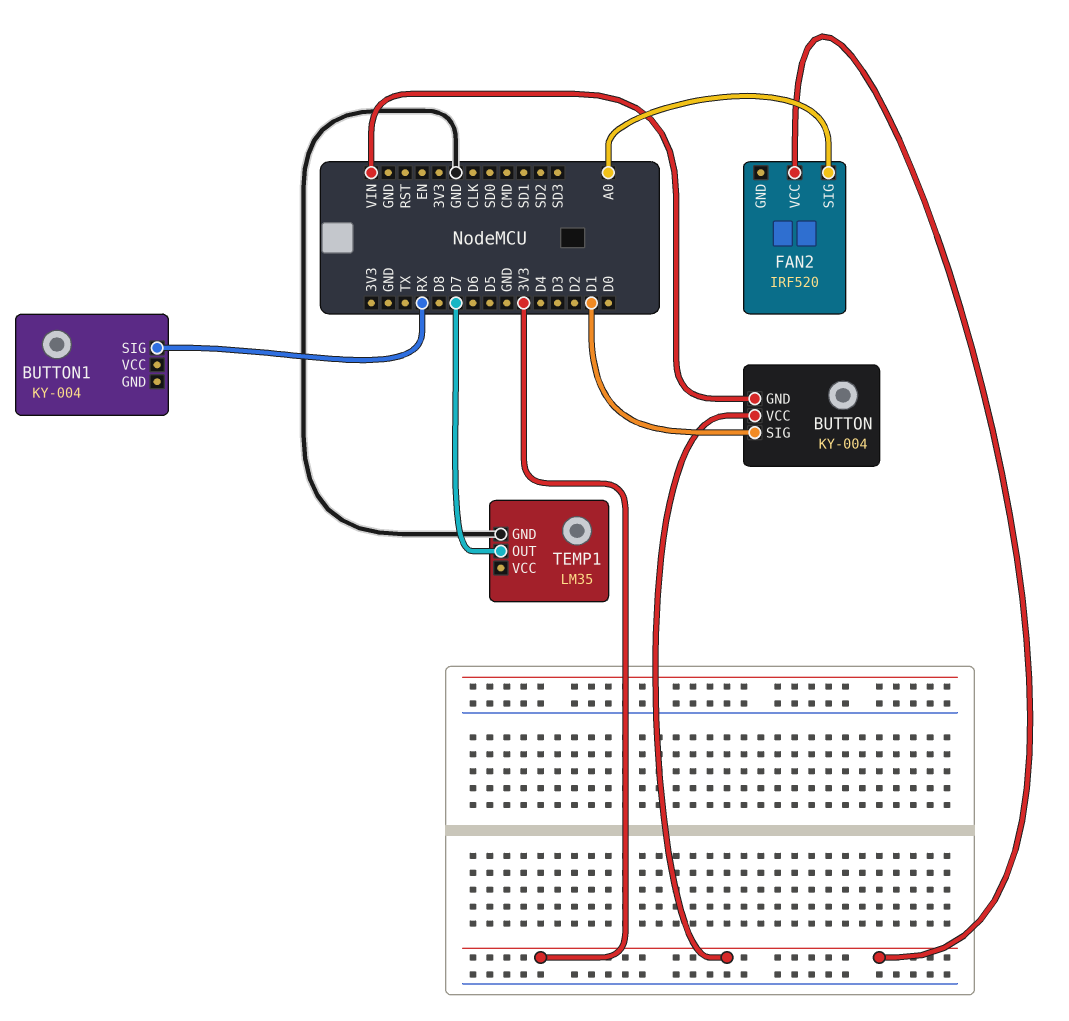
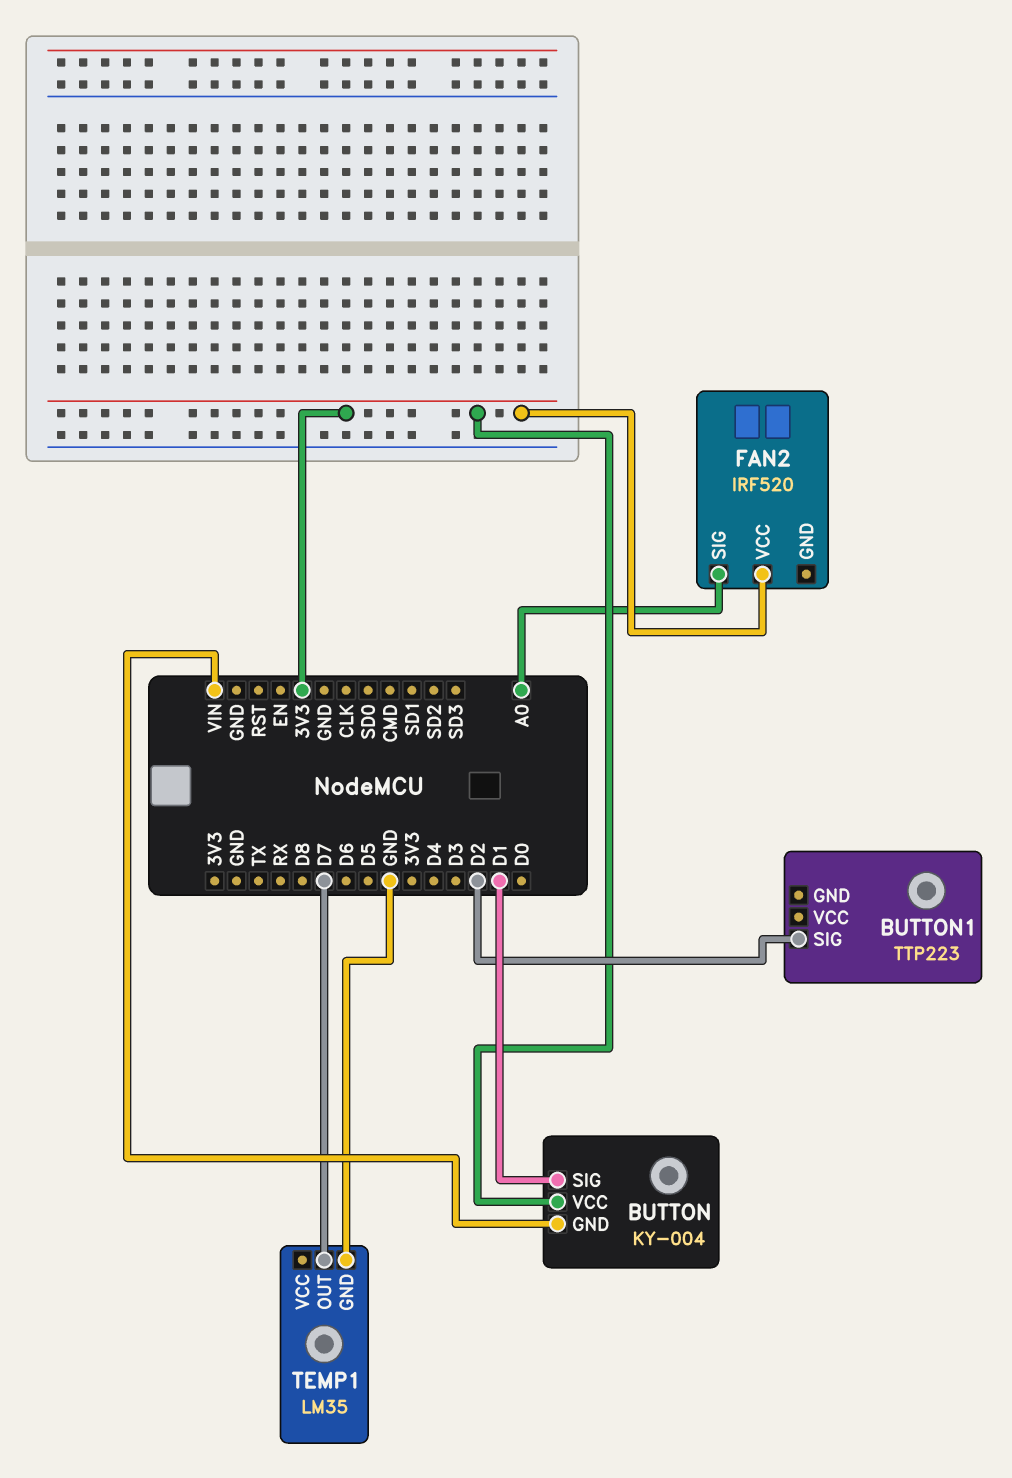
BUTTON1: KY-004 -> TTP223
BUTTON1 pin SIG: RX -> D2

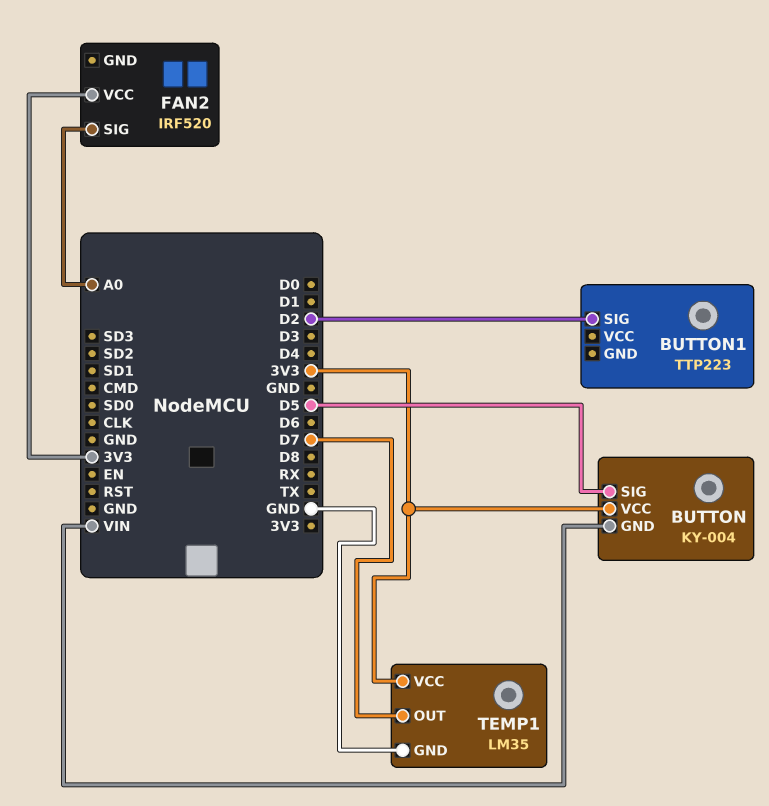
BUTTON pin SIG: D1 -> D5
TEMP1 pin VCC: none -> 3V3

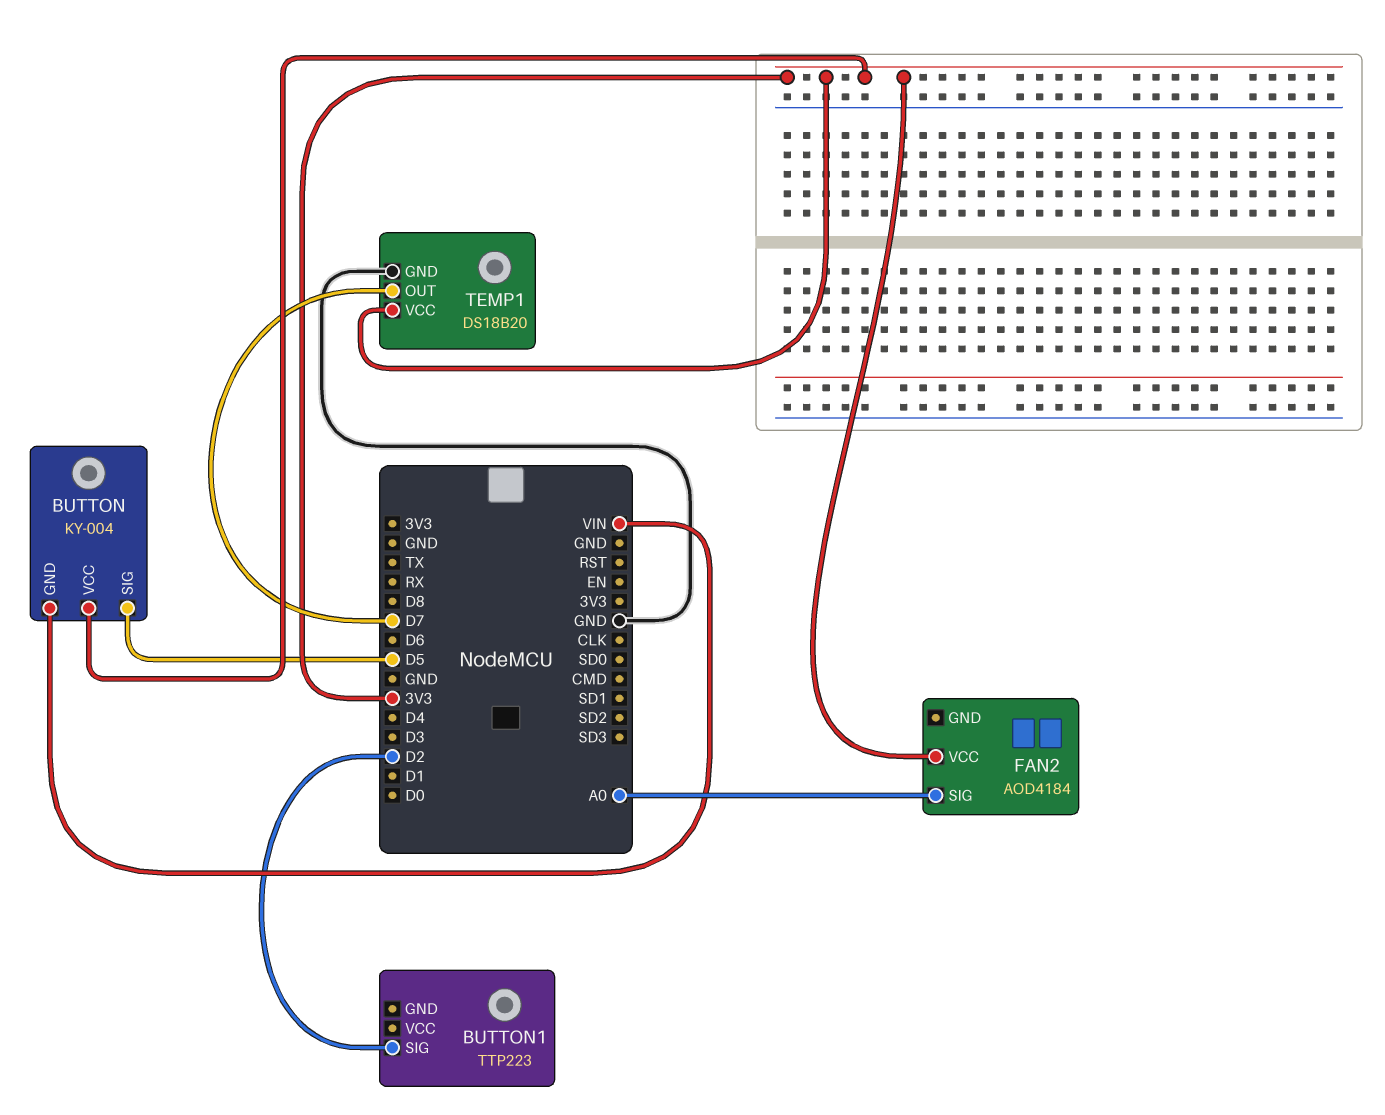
FAN2: IRF520 -> AOD4184
TEMP1: LM35 -> DS18B20

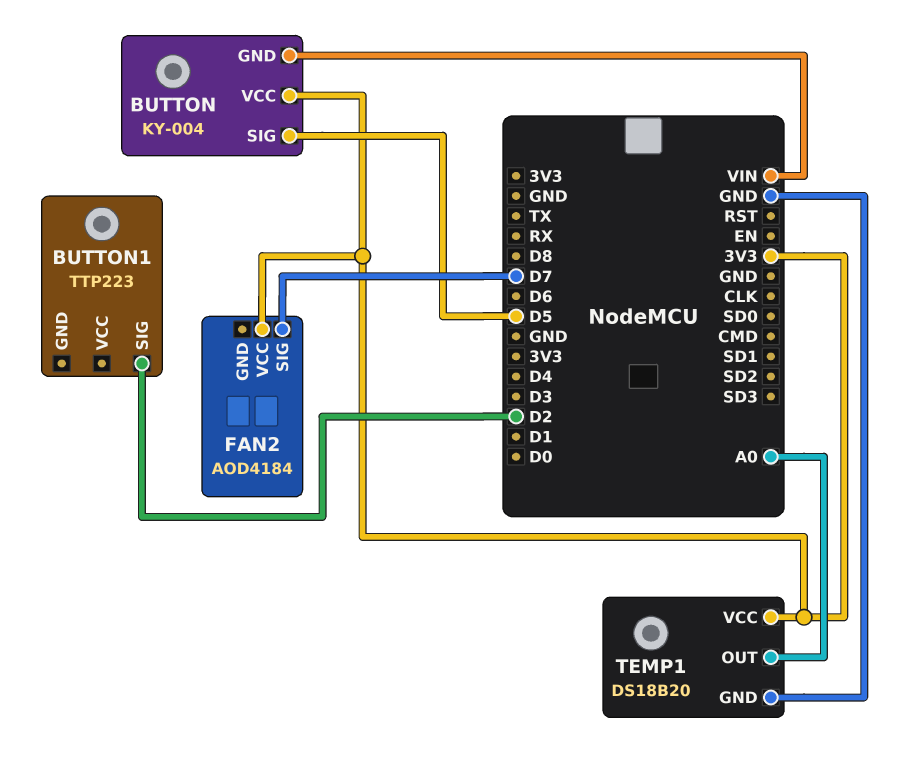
FAN2 pin SIG: A0 -> D7
TEMP1 pin OUT: D7 -> A0

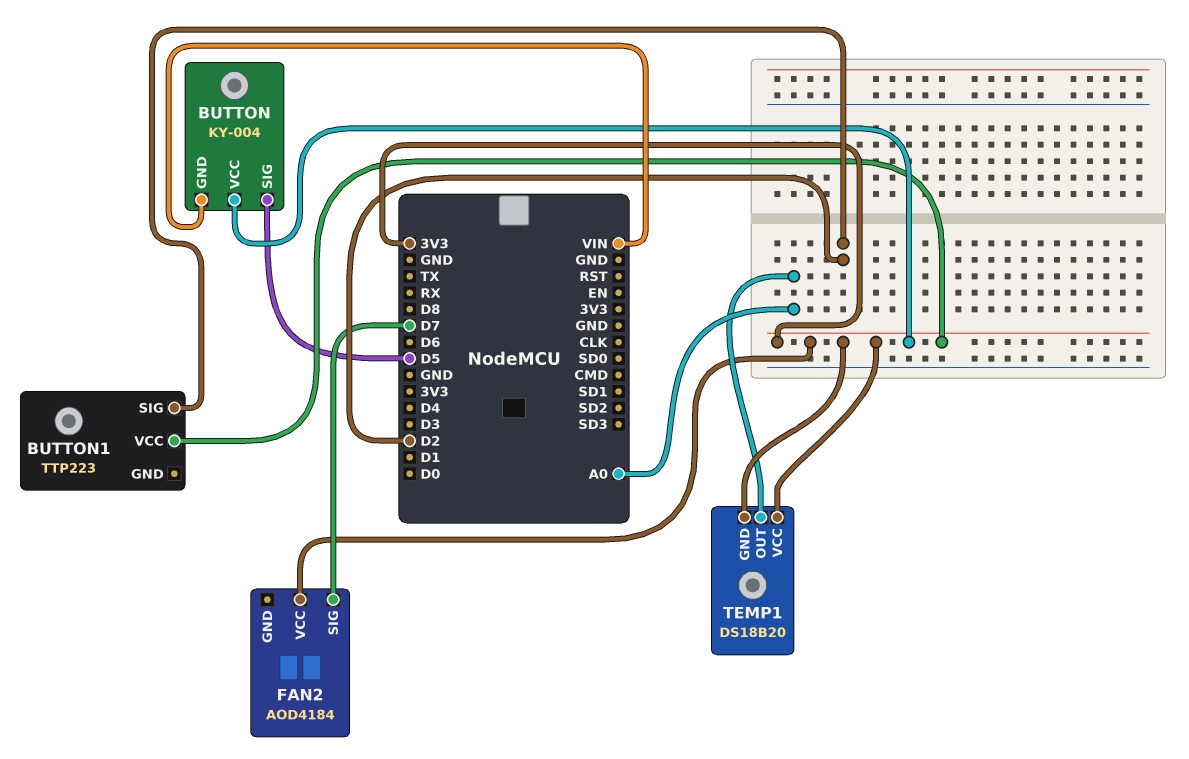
BUTTON1 pin VCC: none -> 3V3
TEMP1 pin GND: GND -> 3V3

